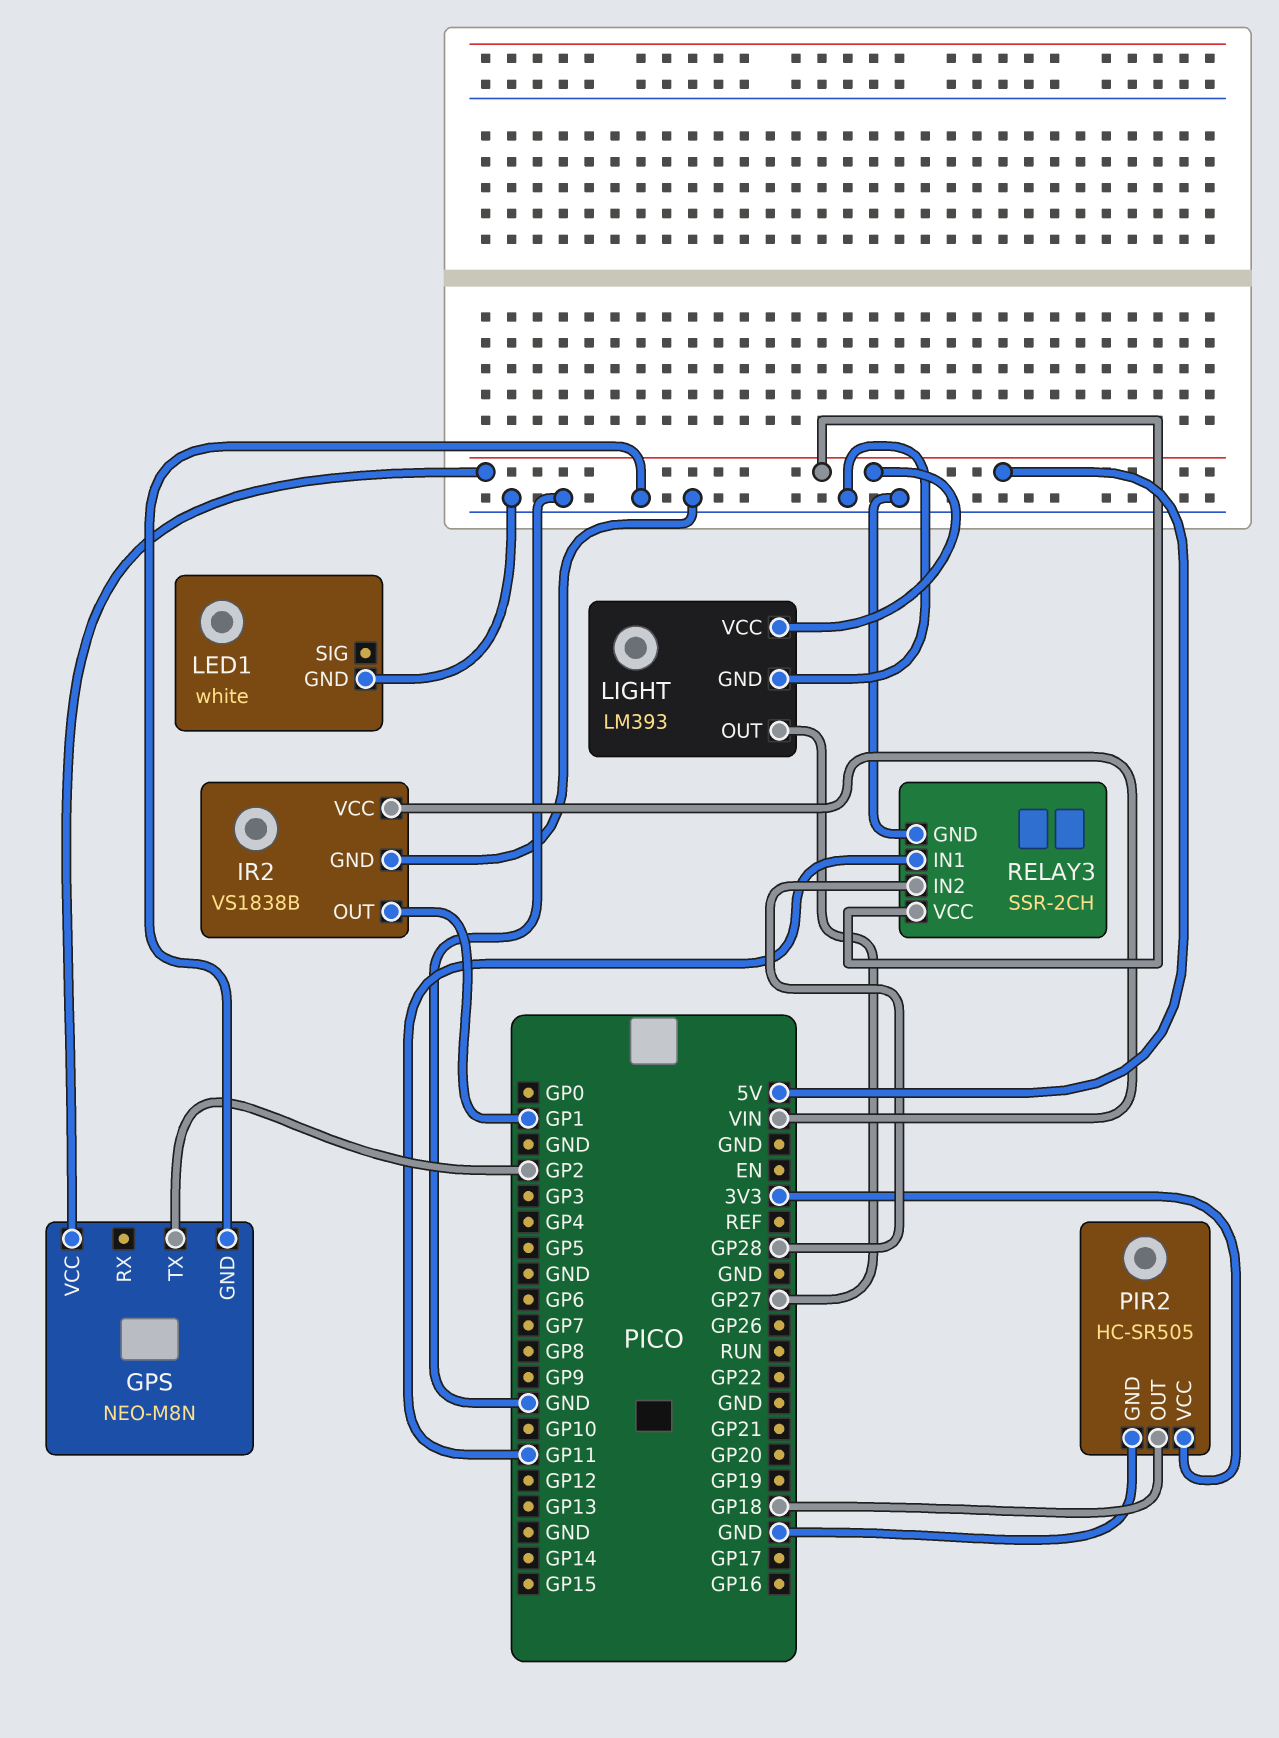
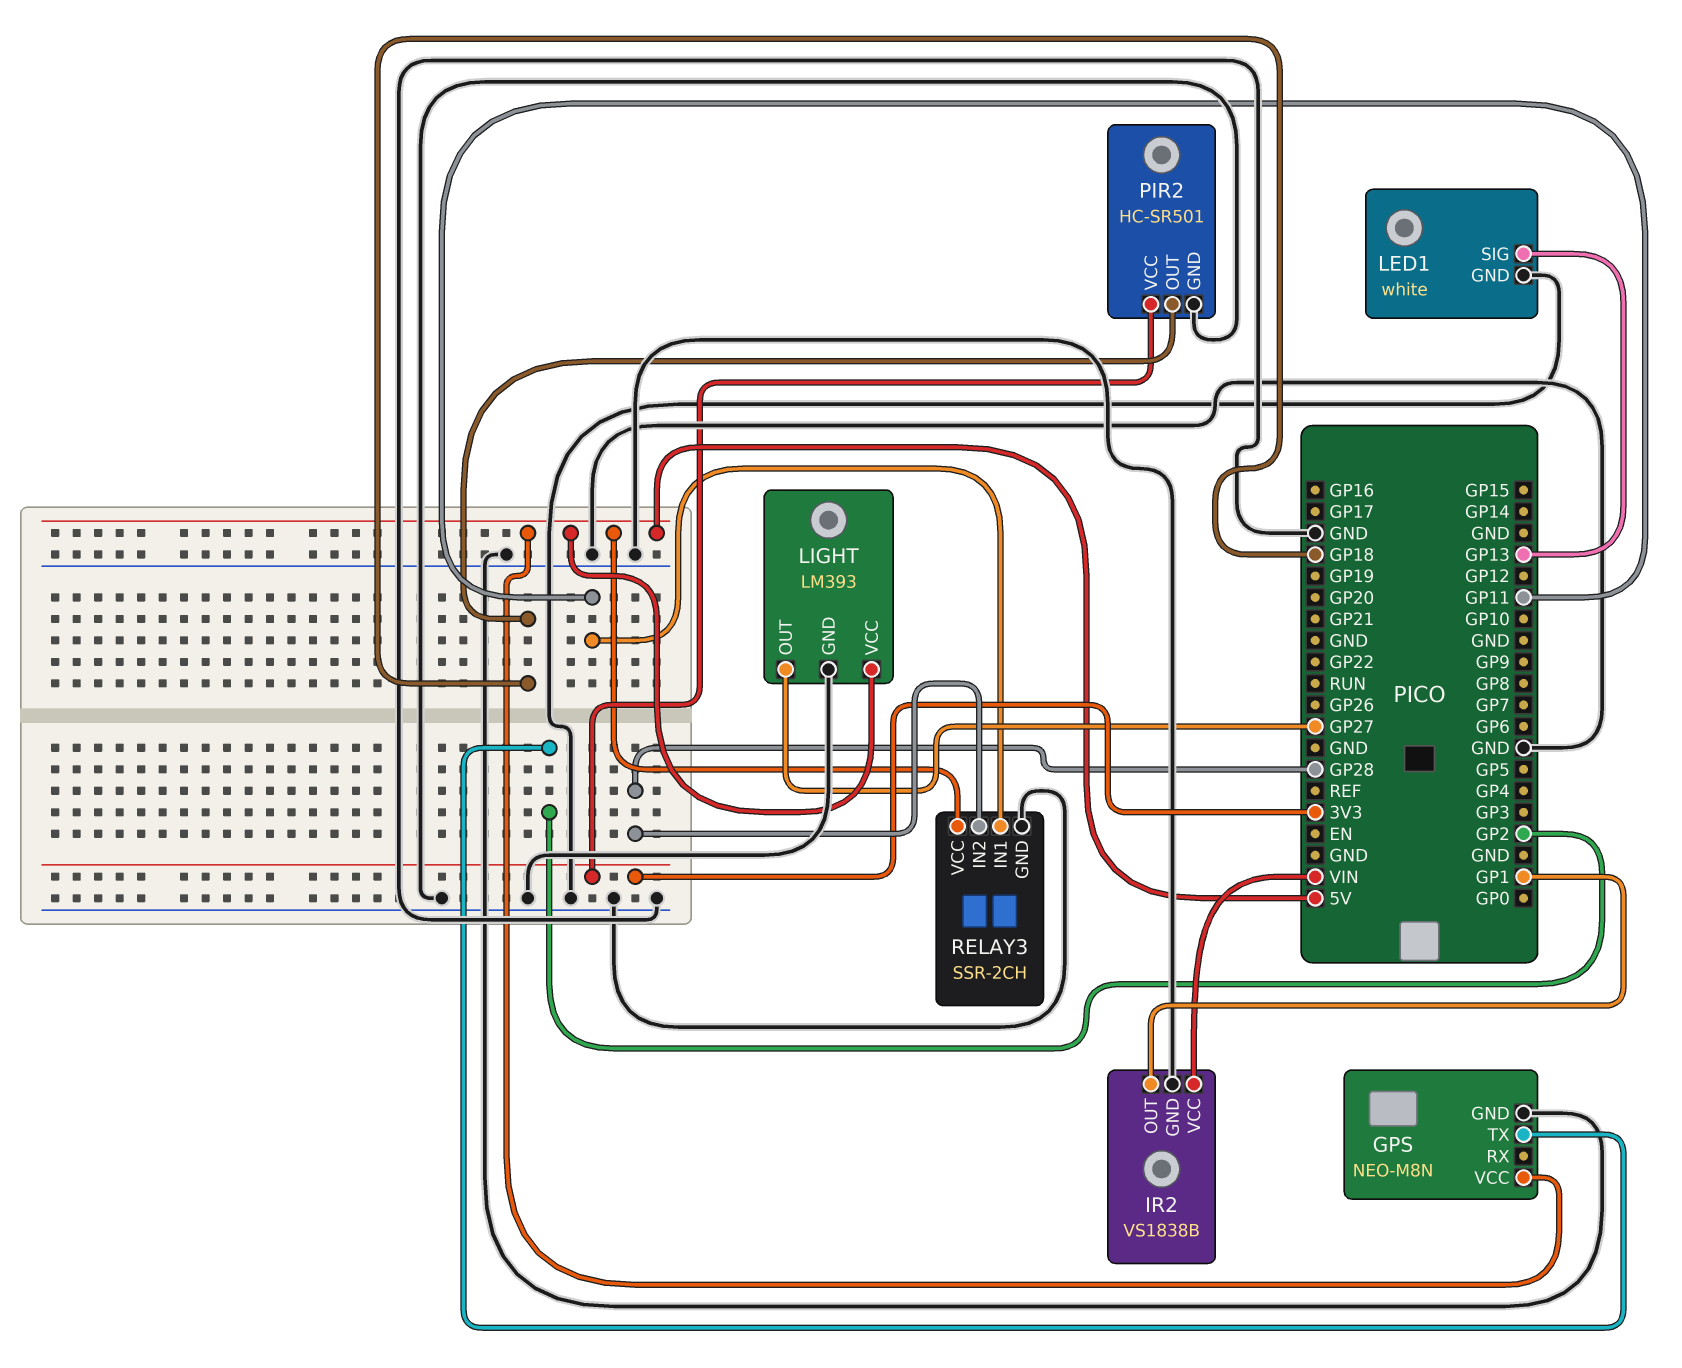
LED1 pin SIG: none -> GP13
PIR2: HC-SR505 -> HC-SR501

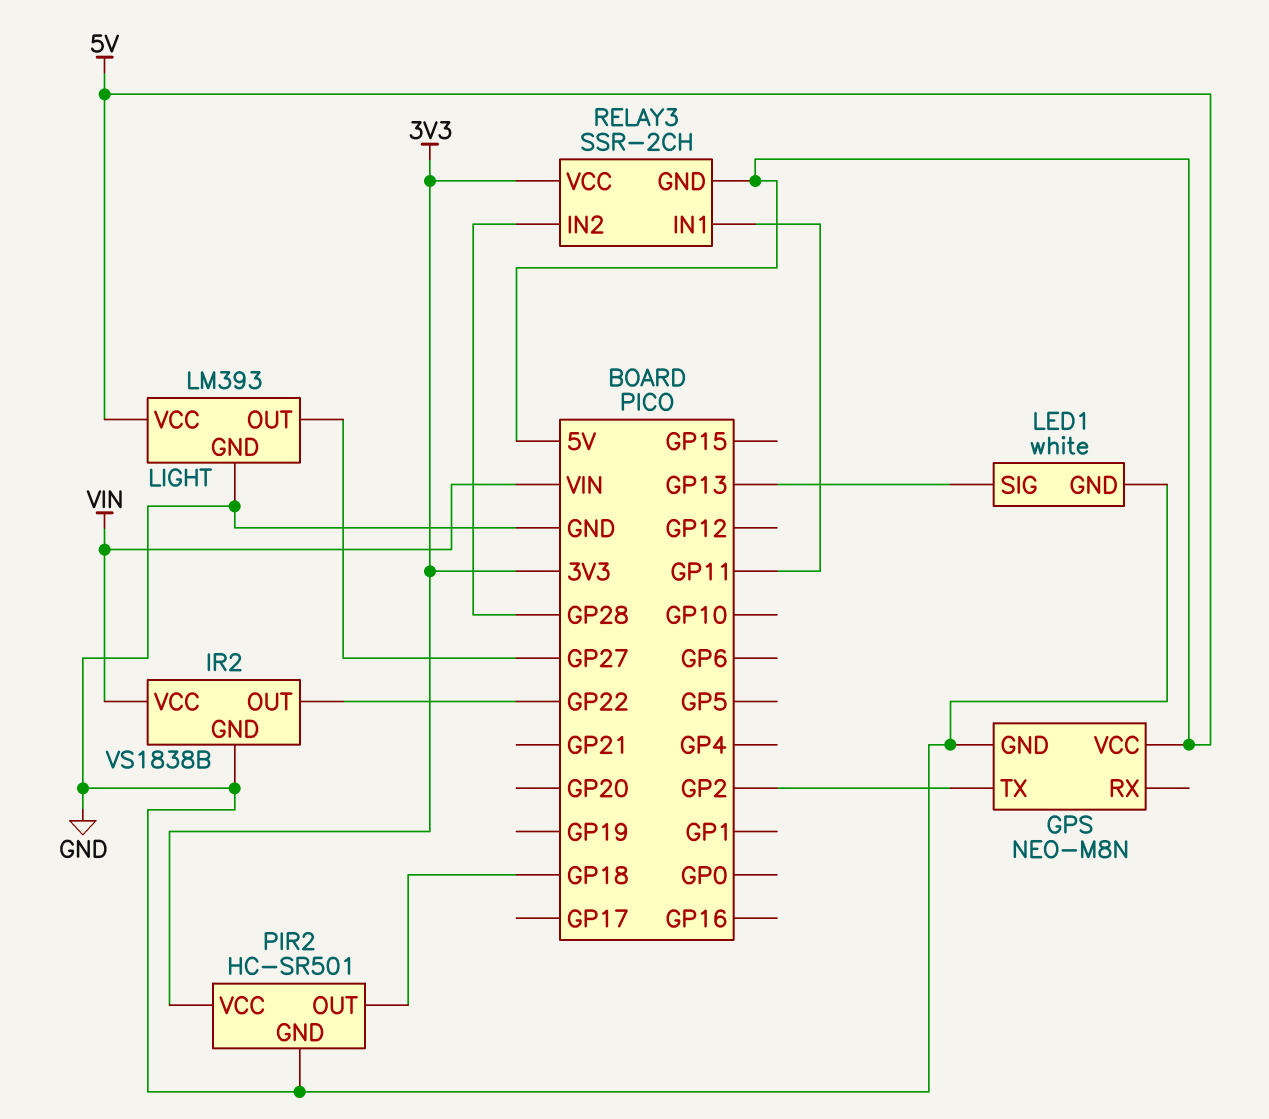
IR2 pin OUT: GP1 -> GP22
RELAY3 pin GND: GND -> 5V
RELAY3 pin VCC: 5V -> 3V3

